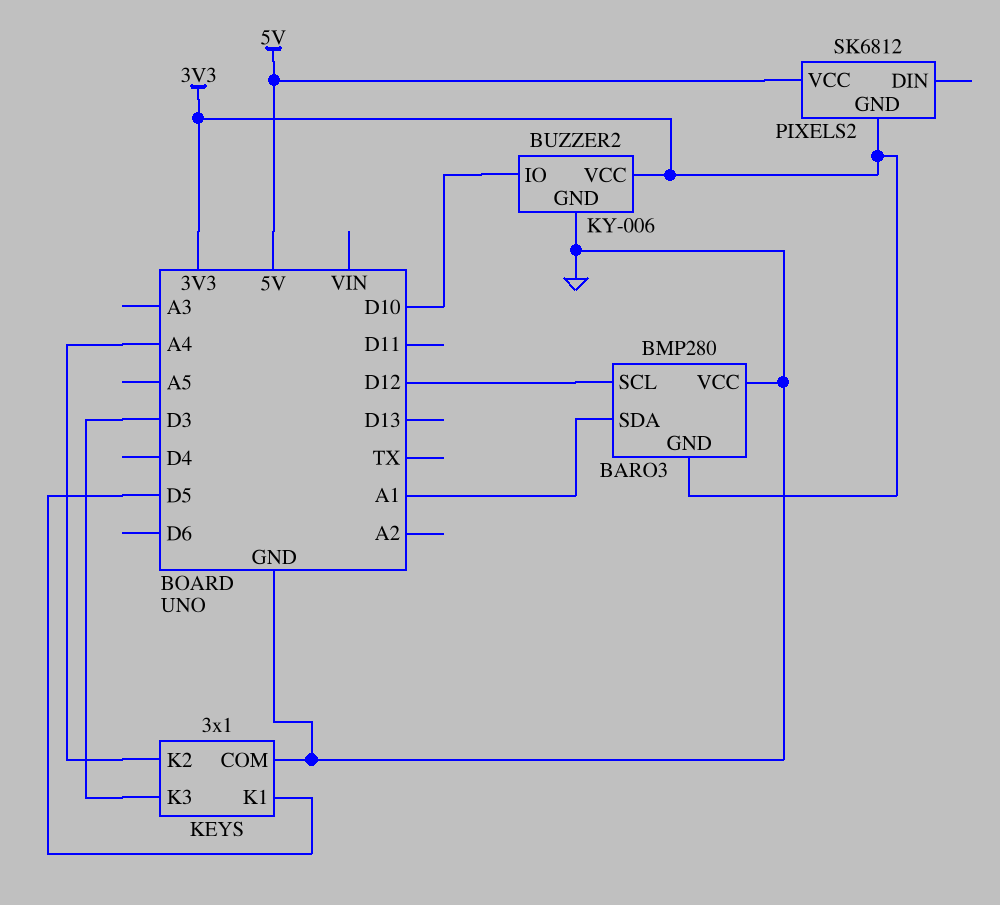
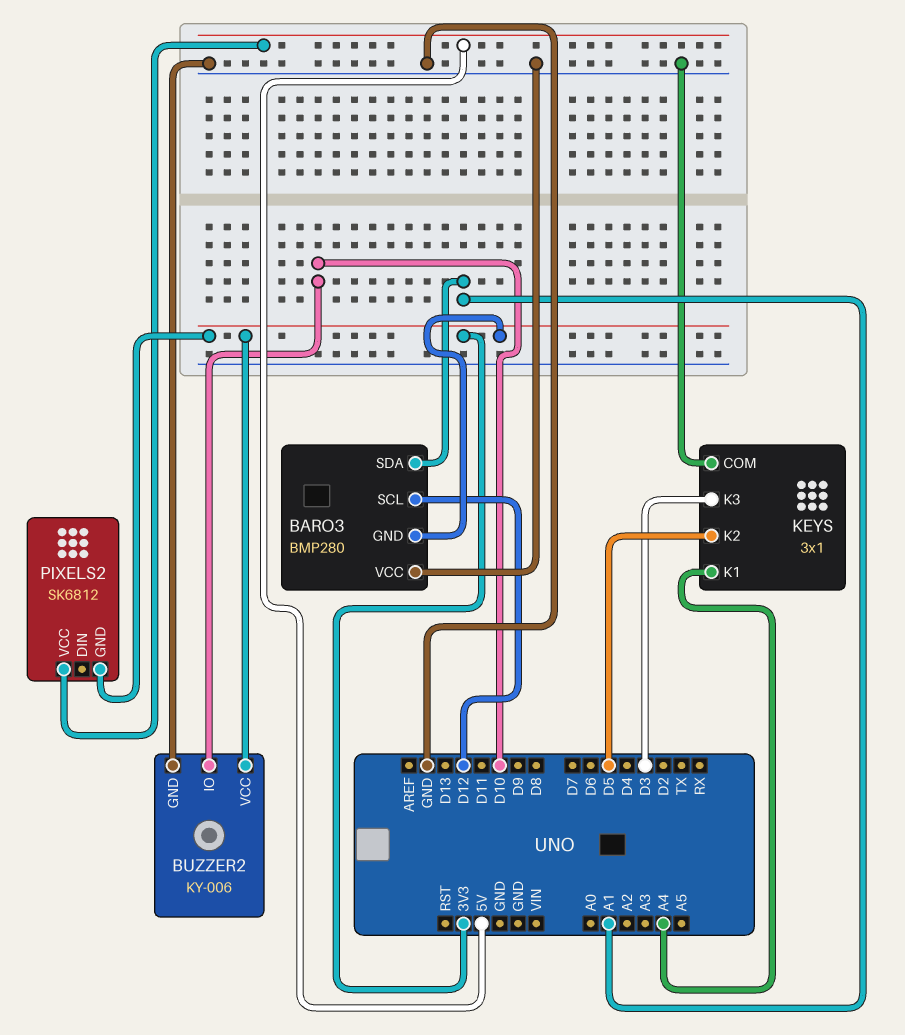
KEYS pin K1: D5 -> A4
KEYS pin K2: A4 -> D5

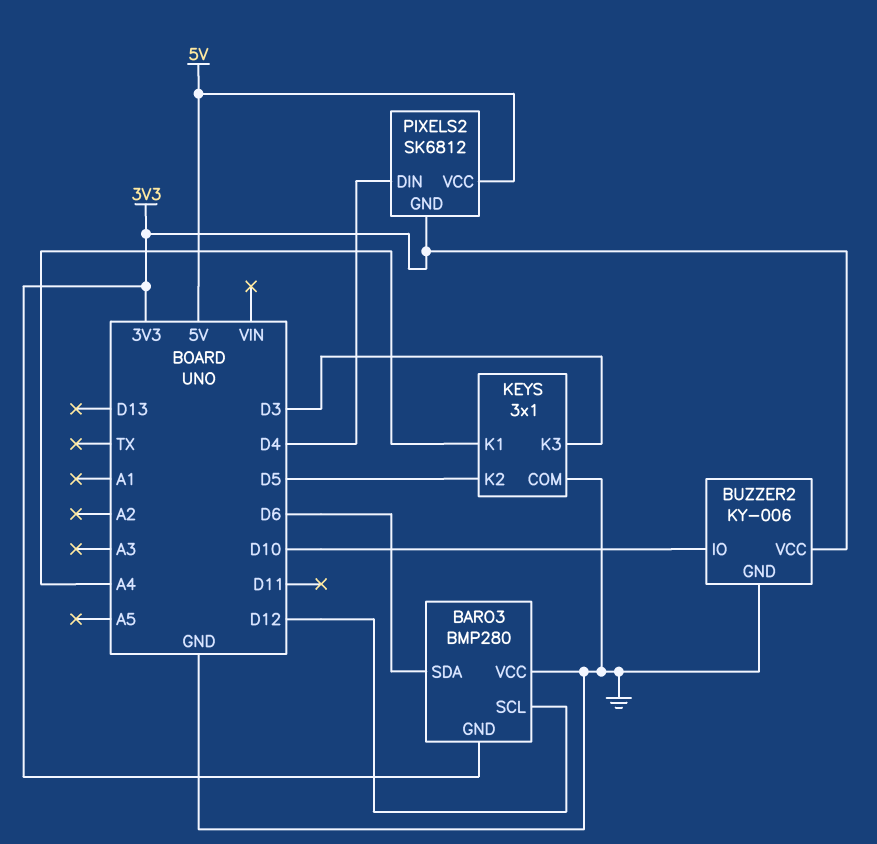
BARO3 pin SDA: A1 -> D6
PIXELS2 pin DIN: none -> D4

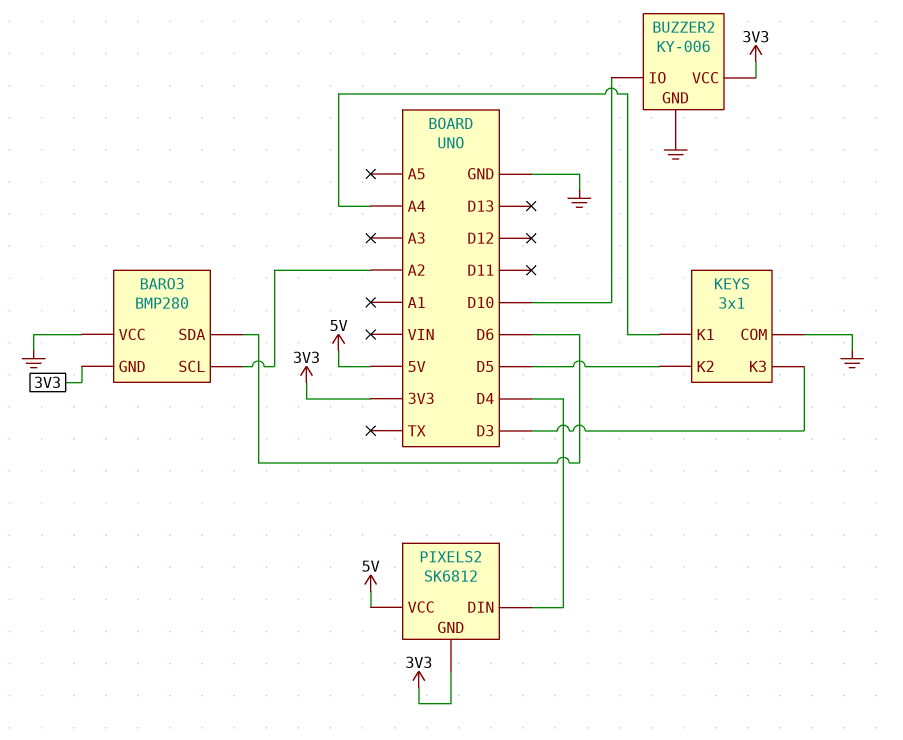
BARO3 pin SCL: D12 -> A2

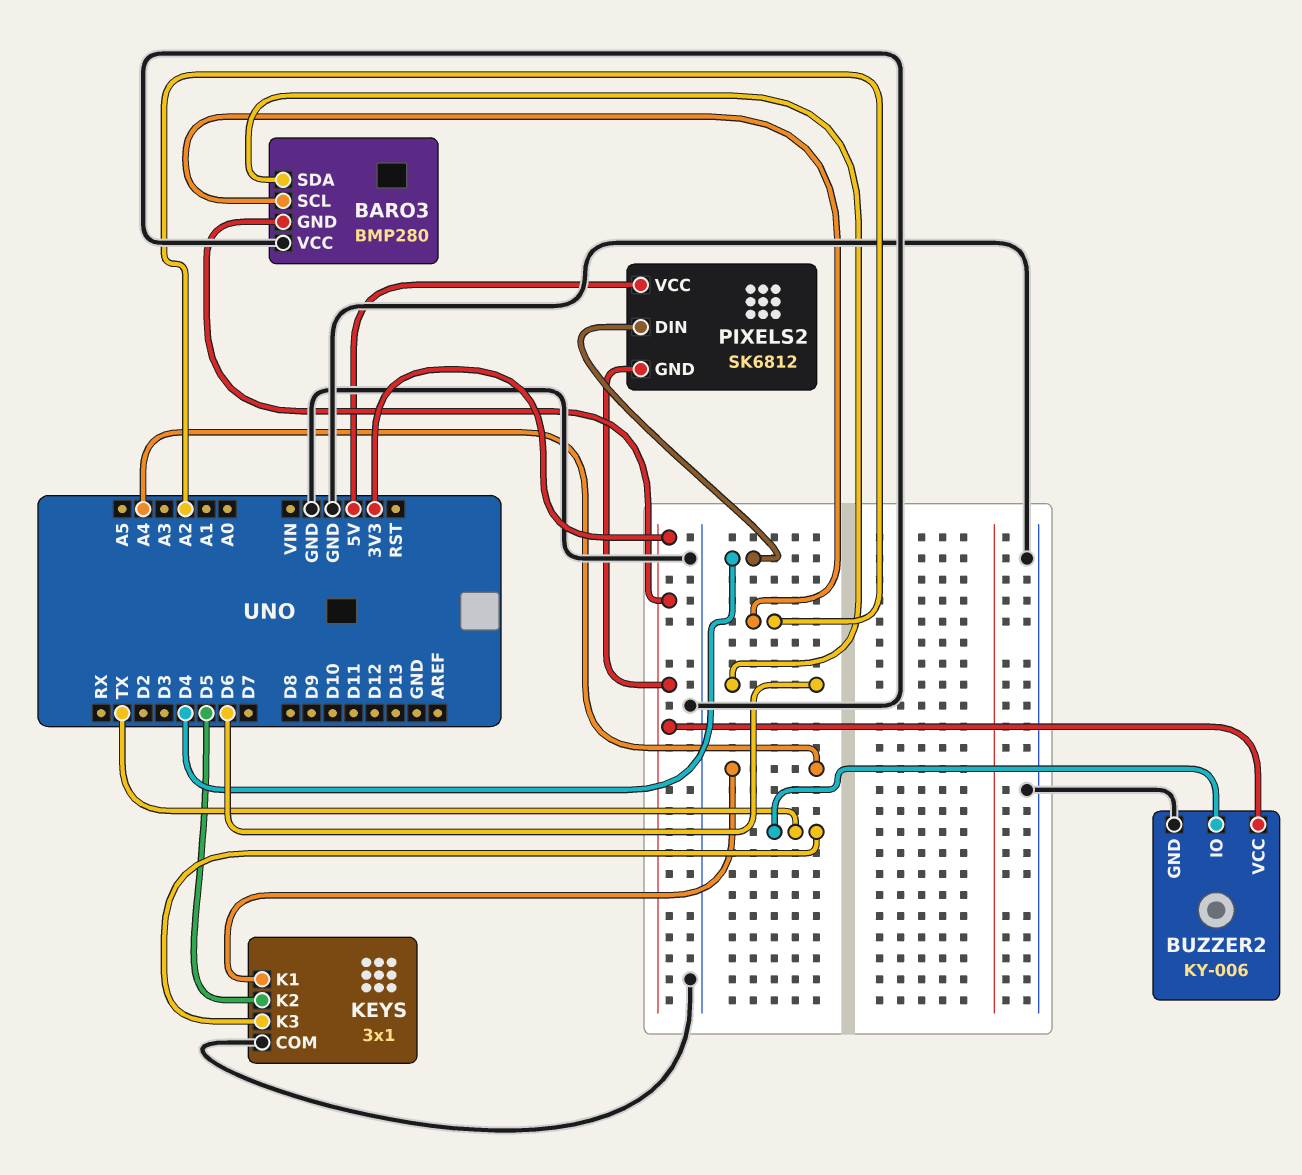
BUZZER2 pin IO: D10 -> TX
KEYS pin K3: D3 -> TX

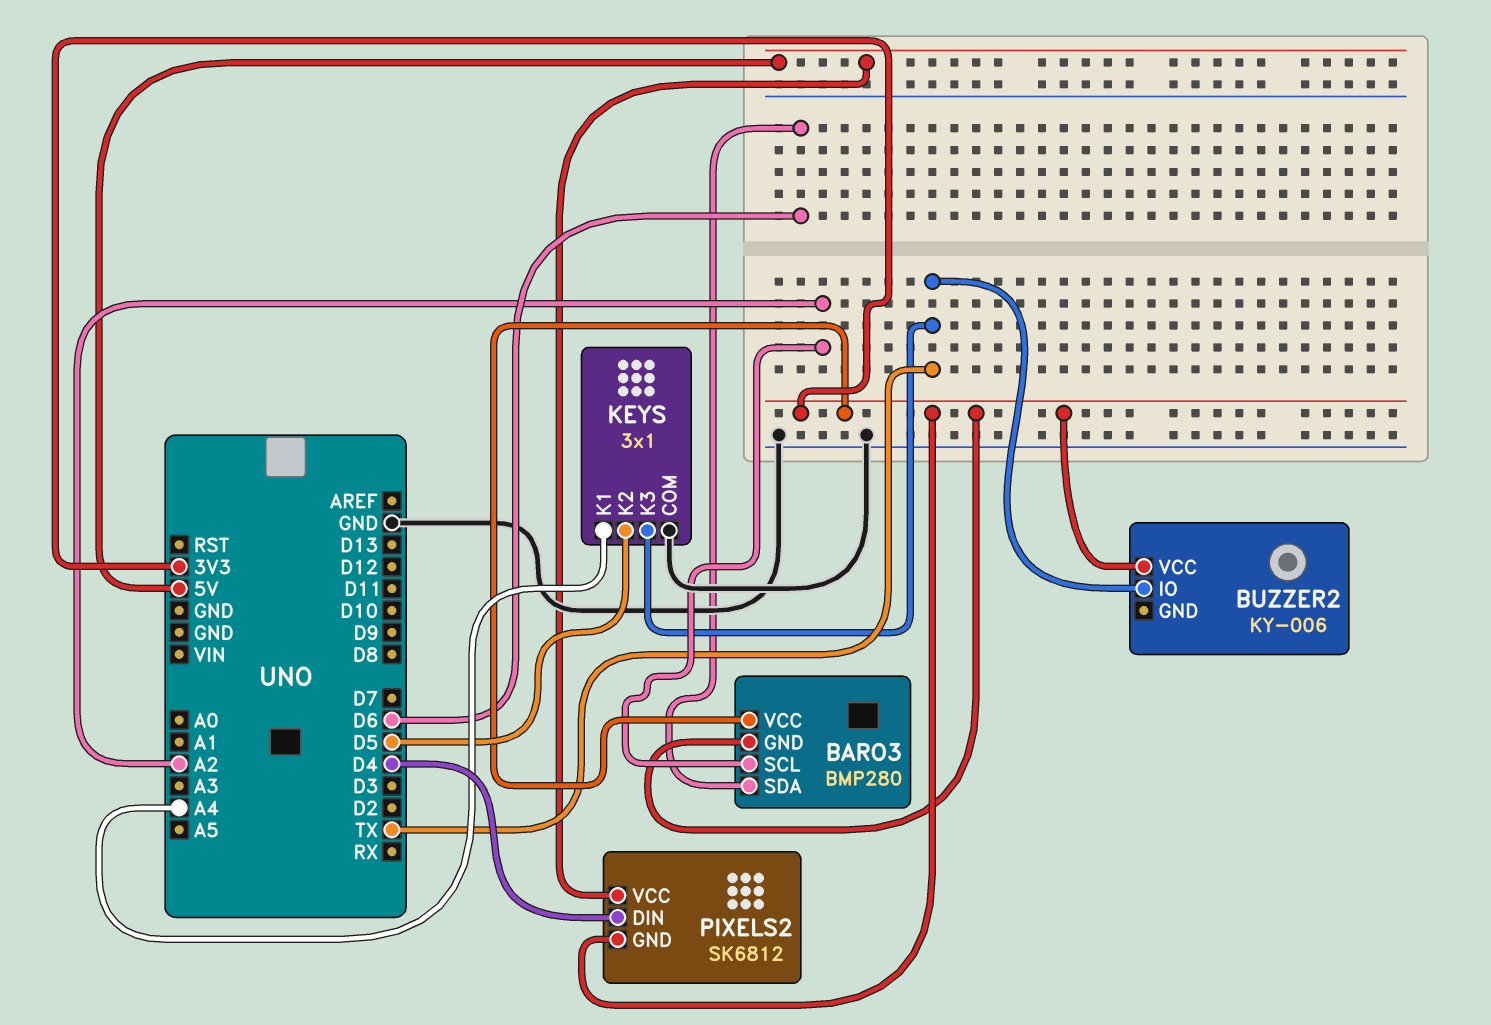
BARO3 pin VCC: GND -> 3V3
BUZZER2 pin GND: GND -> none

